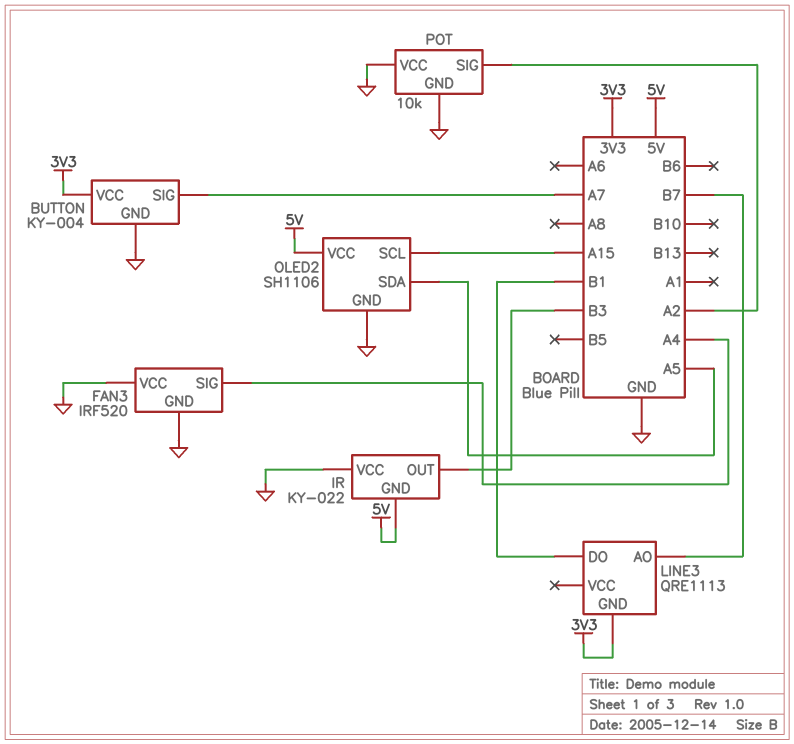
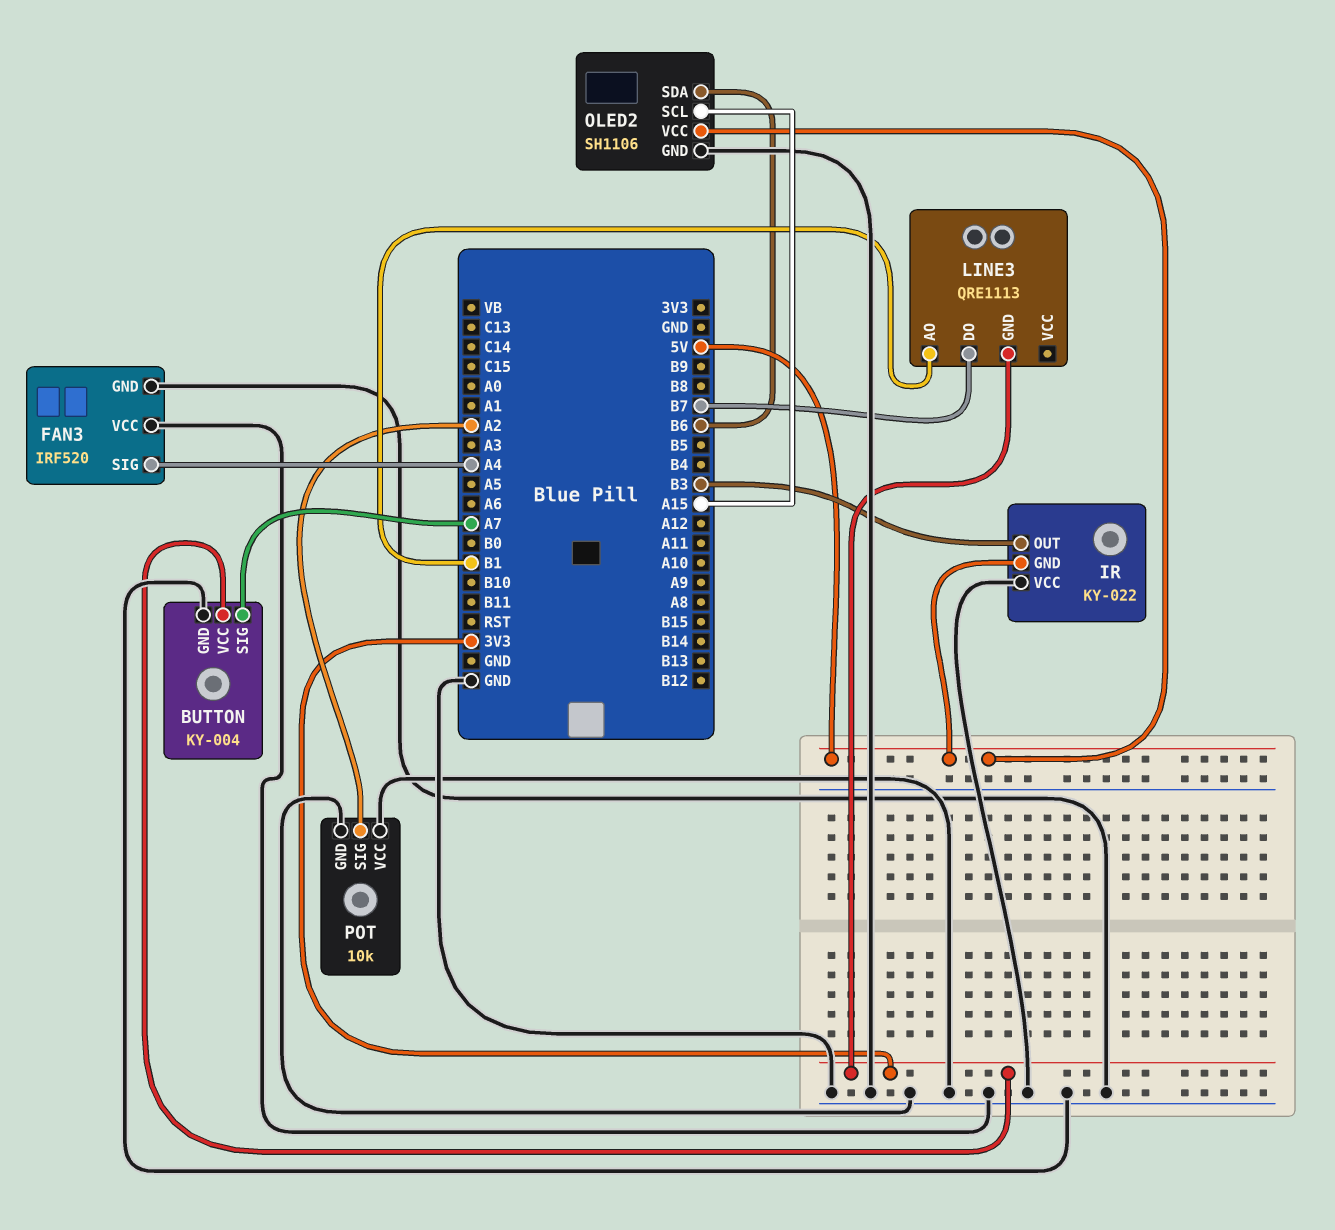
LINE3 pin AO: B7 -> B1
LINE3 pin DO: B1 -> B7
OLED2 pin SDA: A5 -> B6

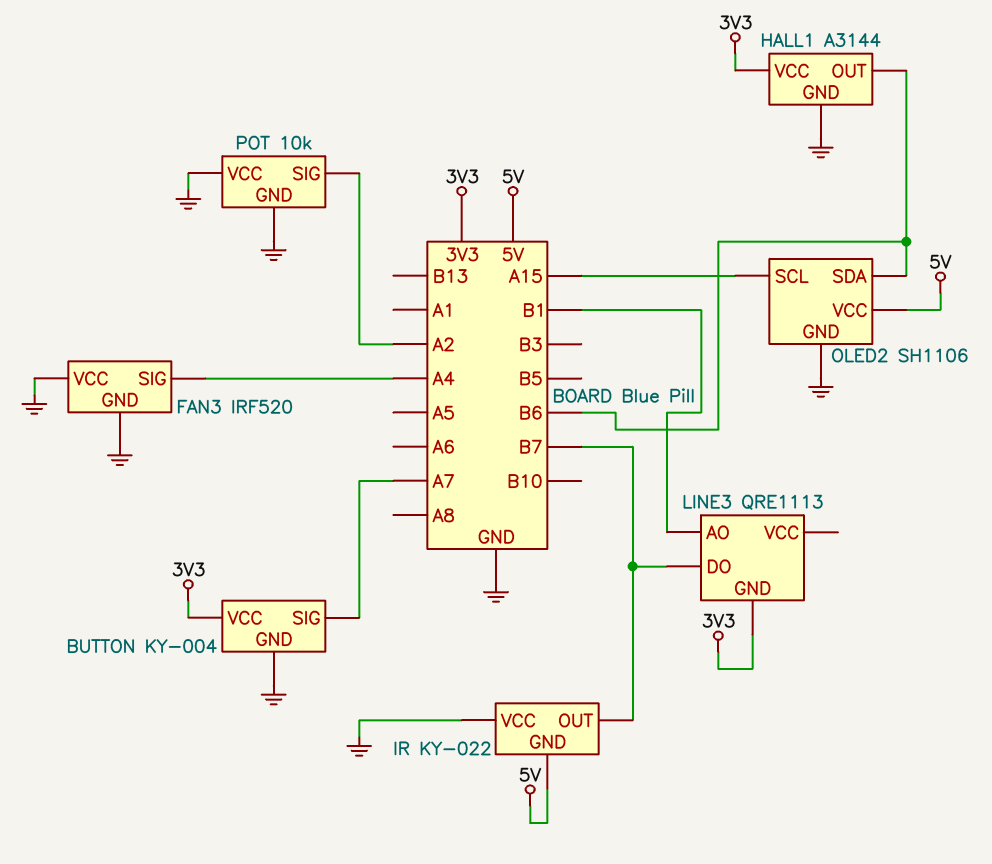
HALL1: none -> A3144
HALL1 pin GND: none -> GND
HALL1 pin OUT: none -> B6
HALL1 pin VCC: none -> 3V3
IR pin OUT: B3 -> B7

